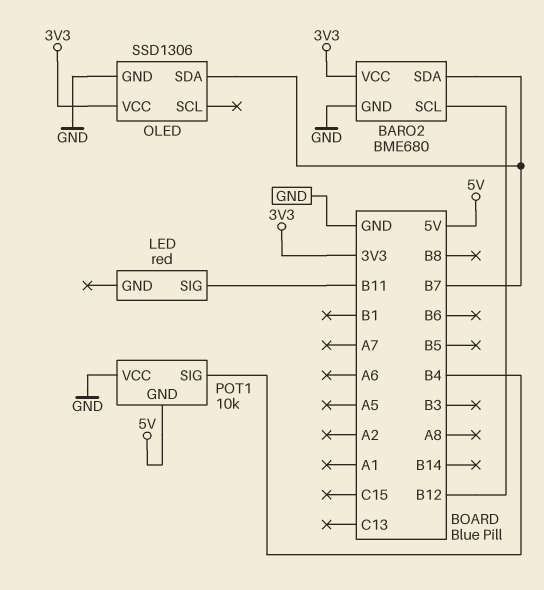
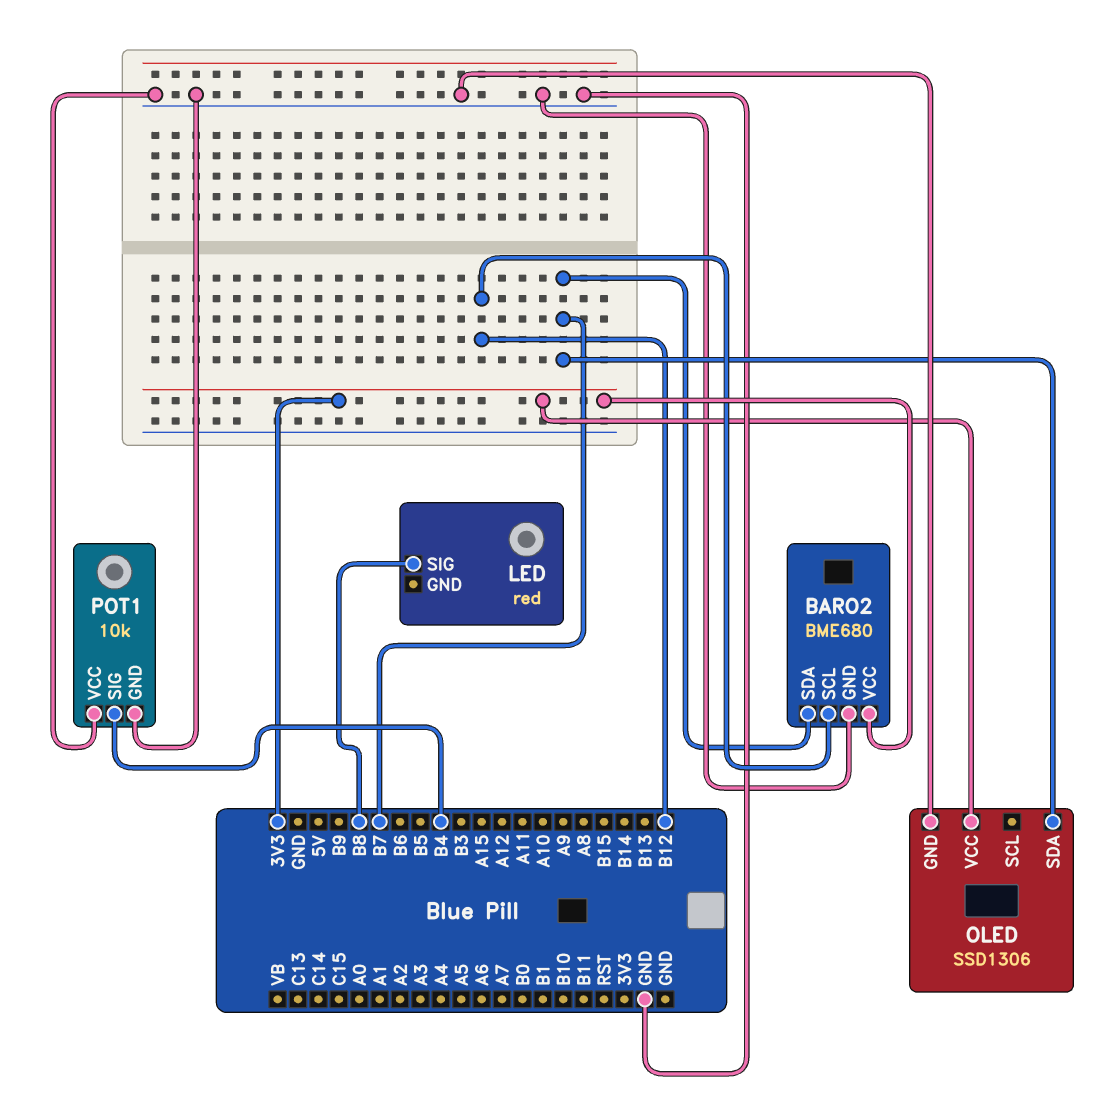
LED pin SIG: B11 -> B8
POT1 pin GND: 5V -> GND

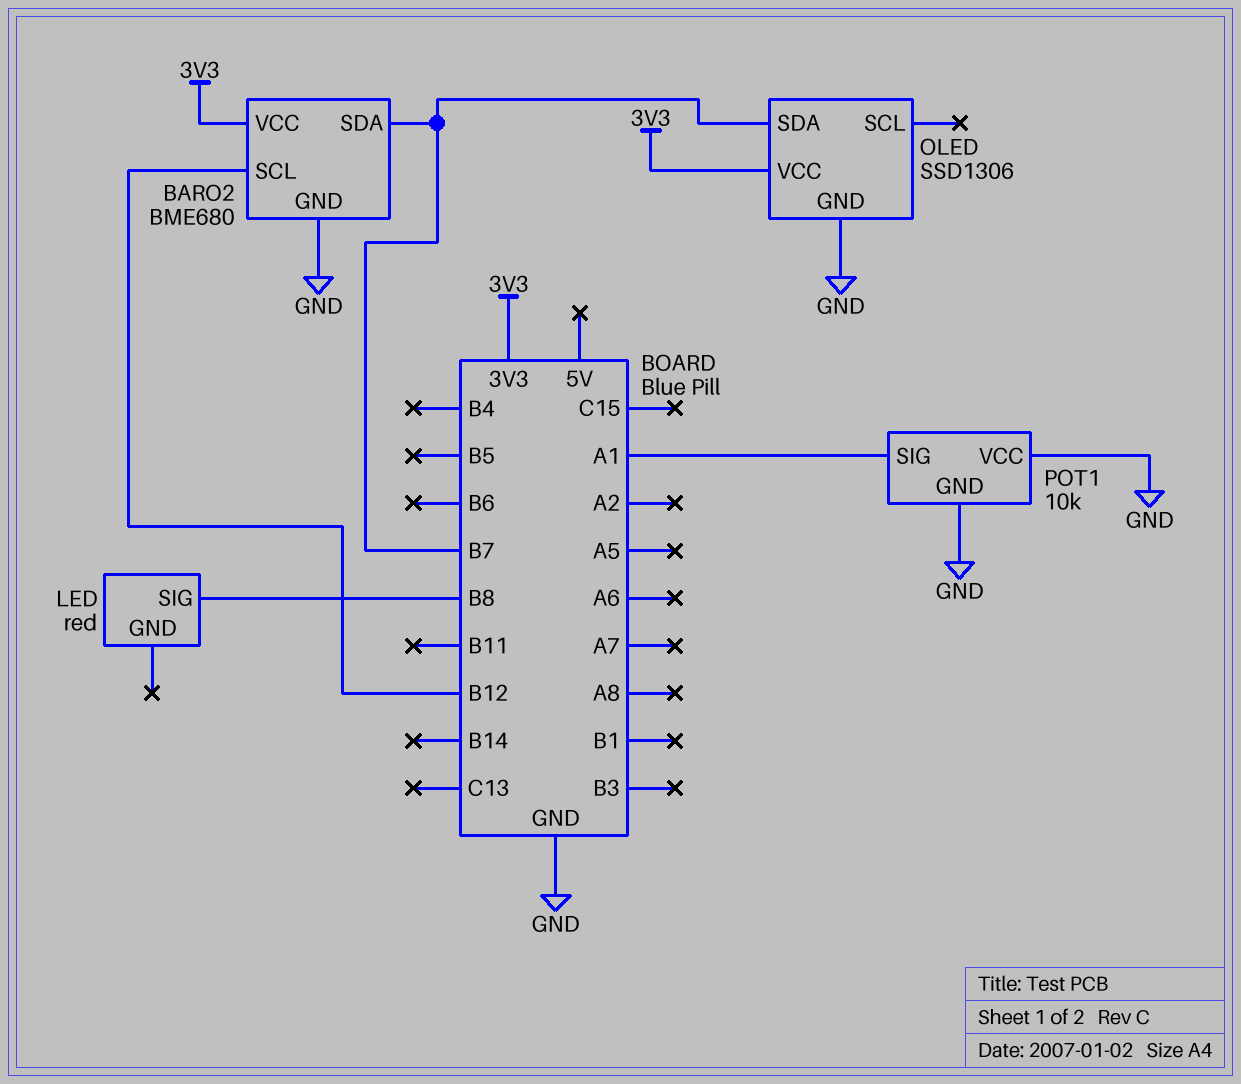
POT1 pin SIG: B4 -> A1

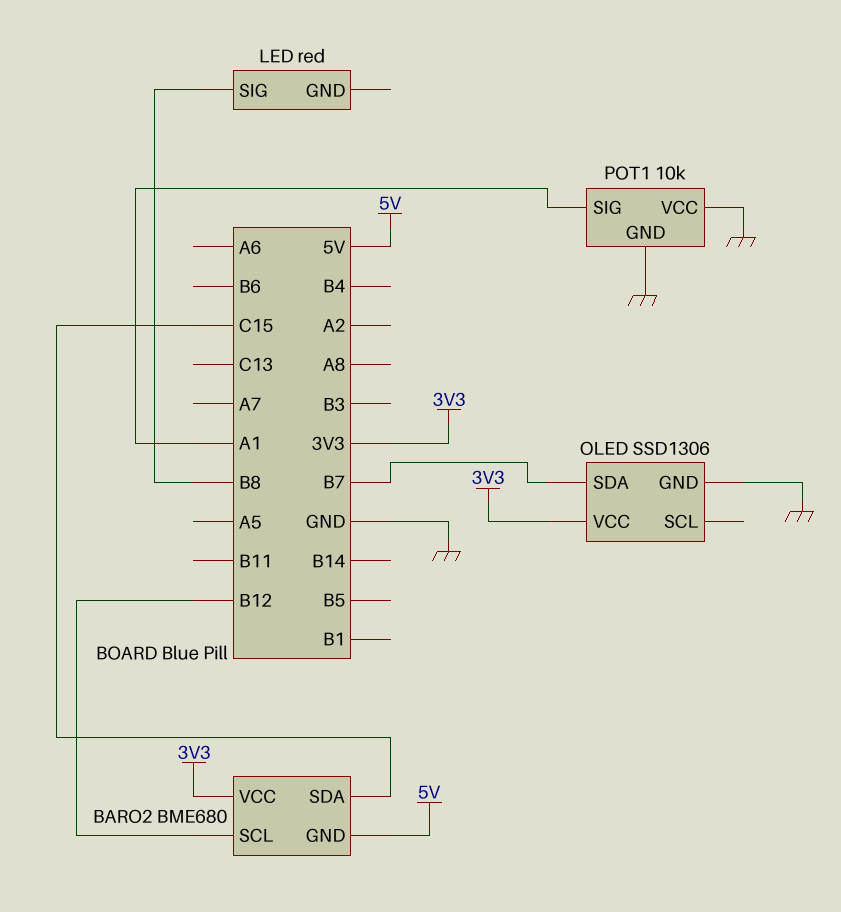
BARO2 pin GND: GND -> 5V
BARO2 pin SDA: B7 -> C15

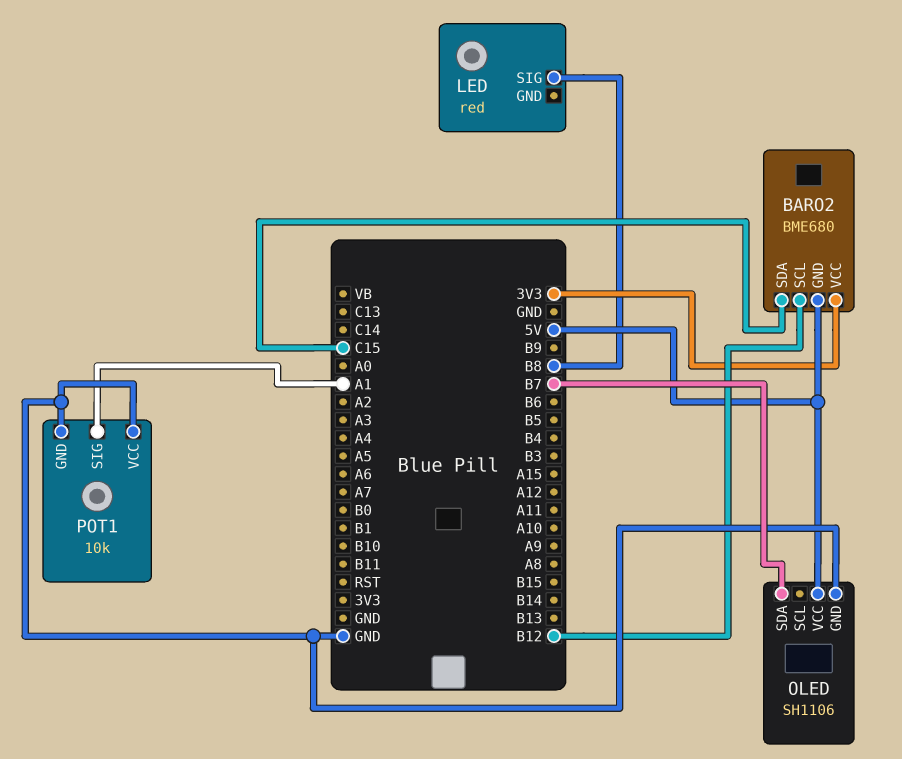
OLED: SSD1306 -> SH1106
OLED pin VCC: 3V3 -> 5V

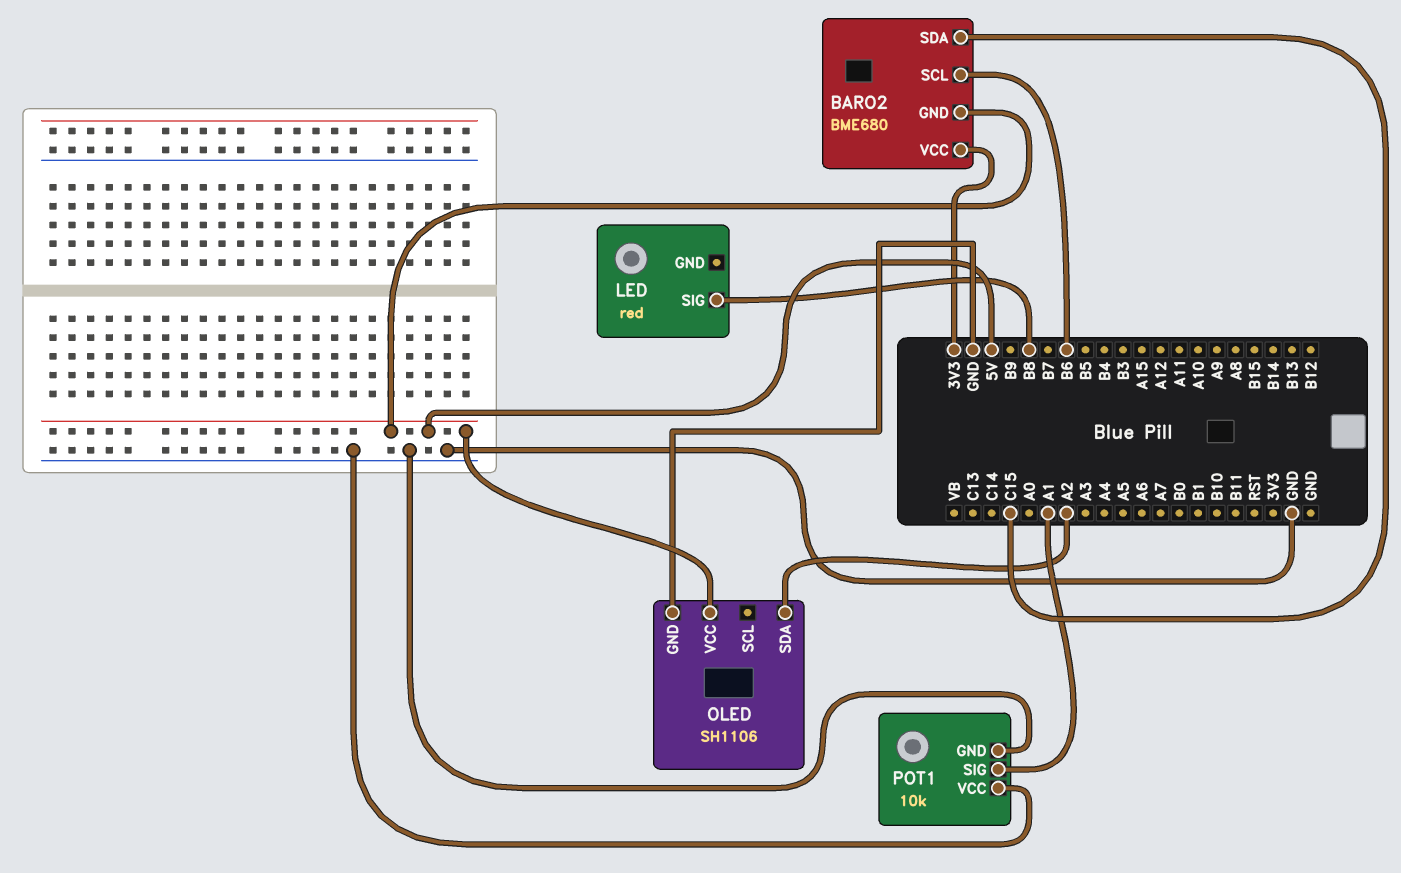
BARO2 pin SCL: B12 -> B6
OLED pin SDA: B7 -> A2

